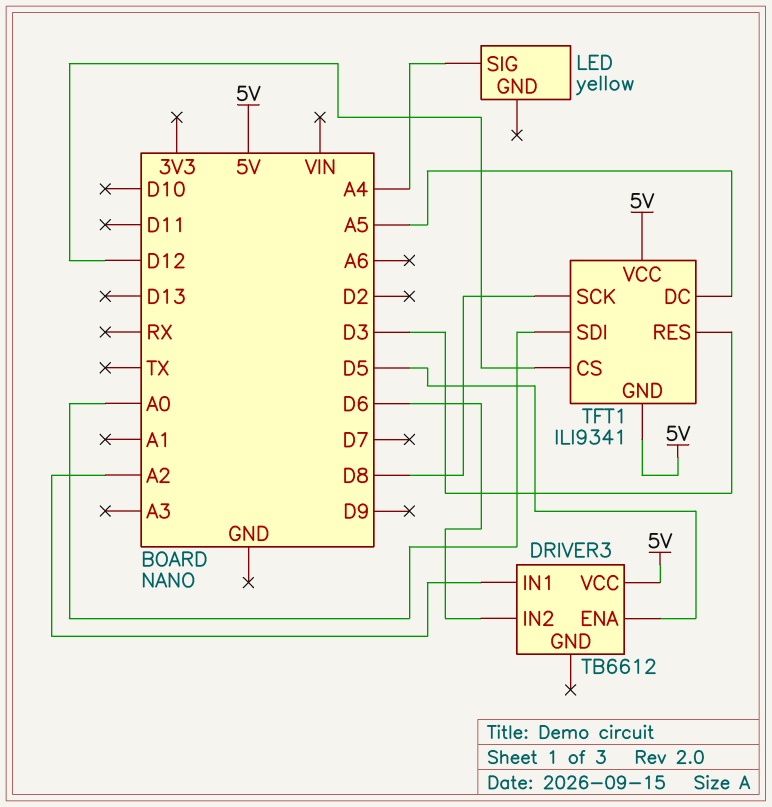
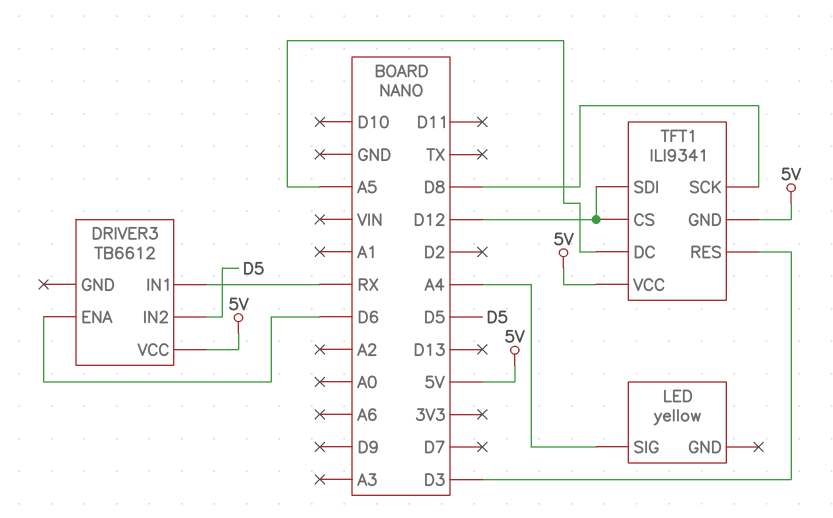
DRIVER3 pin ENA: D5 -> D6
DRIVER3 pin IN1: A2 -> RX
DRIVER3 pin IN2: D6 -> D5
TFT1 pin SDI: A0 -> D12

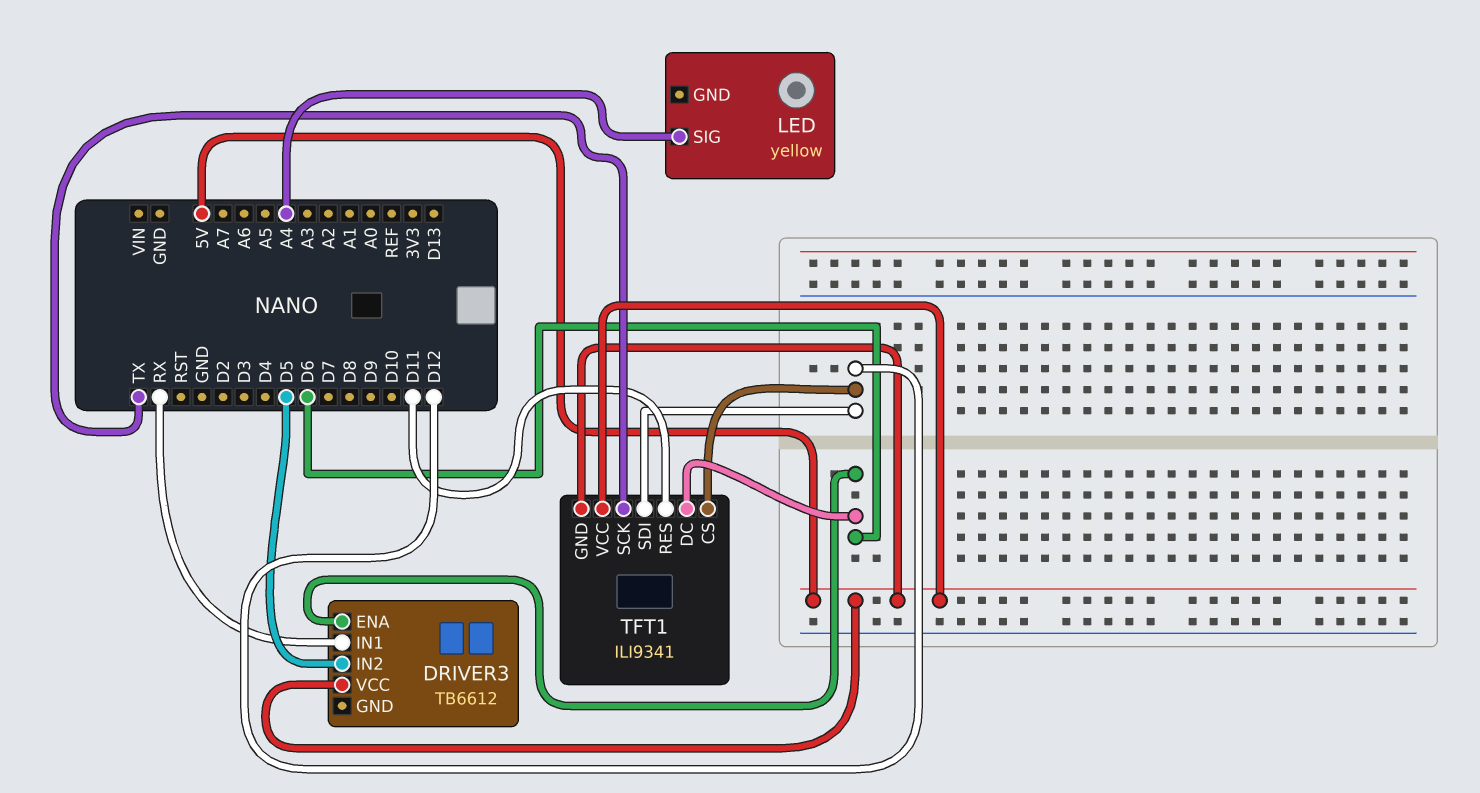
TFT1 pin DC: A5 -> D6
TFT1 pin RES: D3 -> D11
TFT1 pin SCK: D8 -> TX

